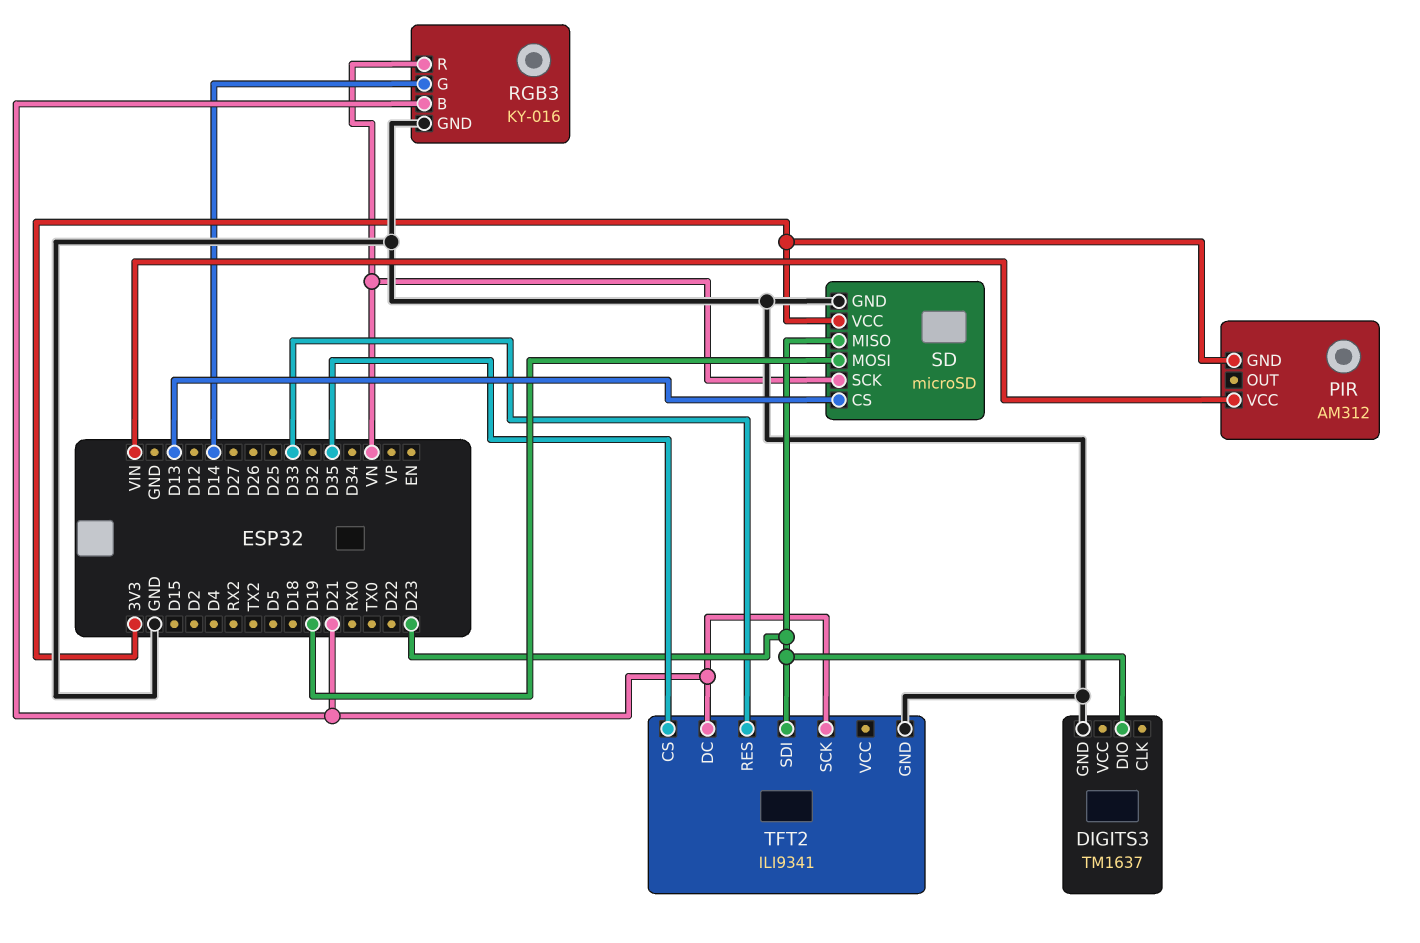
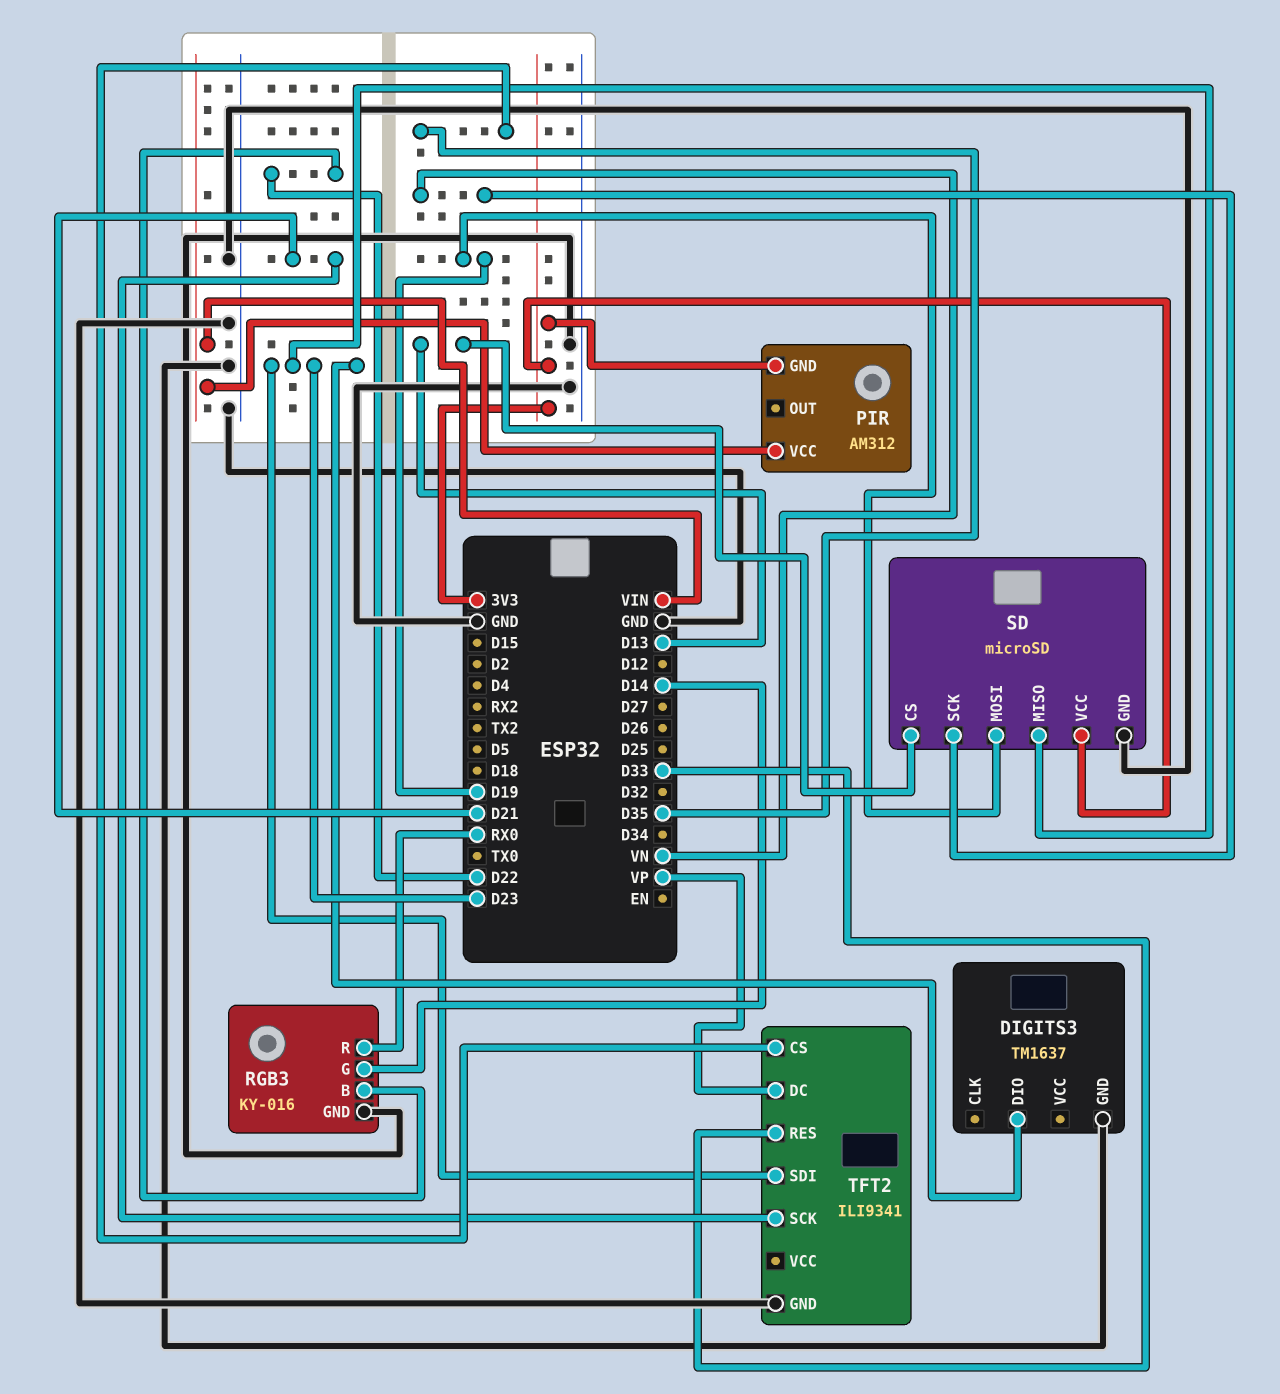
RGB3 pin B: D21 -> D22
RGB3 pin R: VN -> RX0
TFT2 pin DC: D21 -> VP

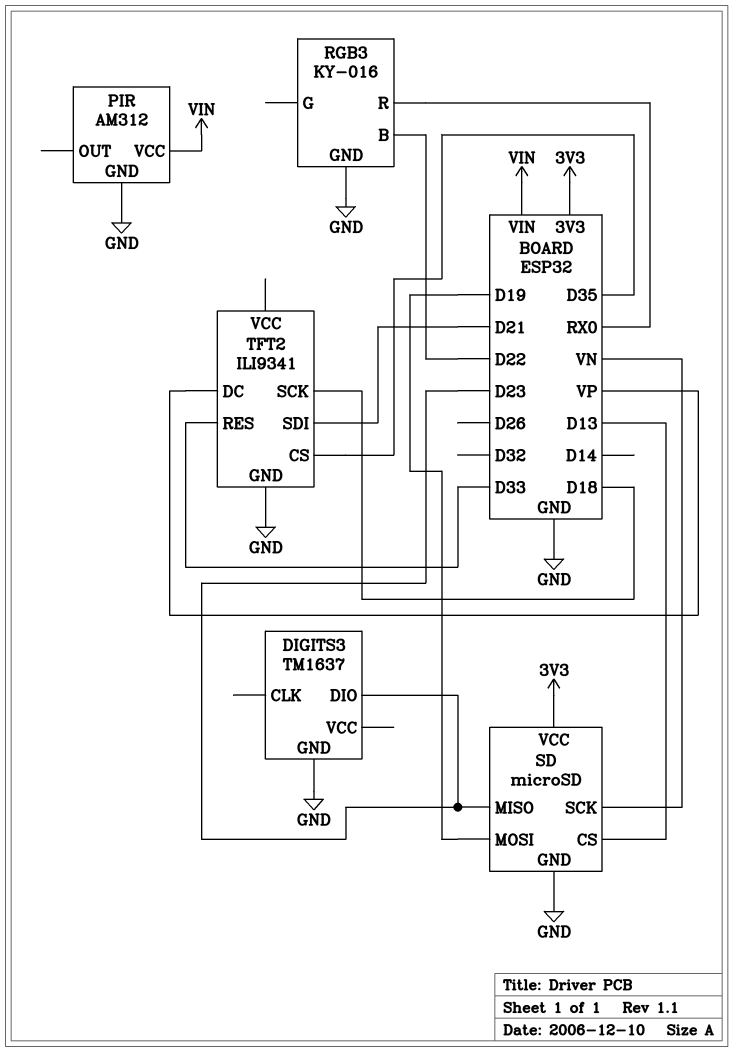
PIR pin GND: 3V3 -> GND
RGB3 pin G: D14 -> none
TFT2 pin SCK: D21 -> D18
TFT2 pin SDI: D23 -> D21

